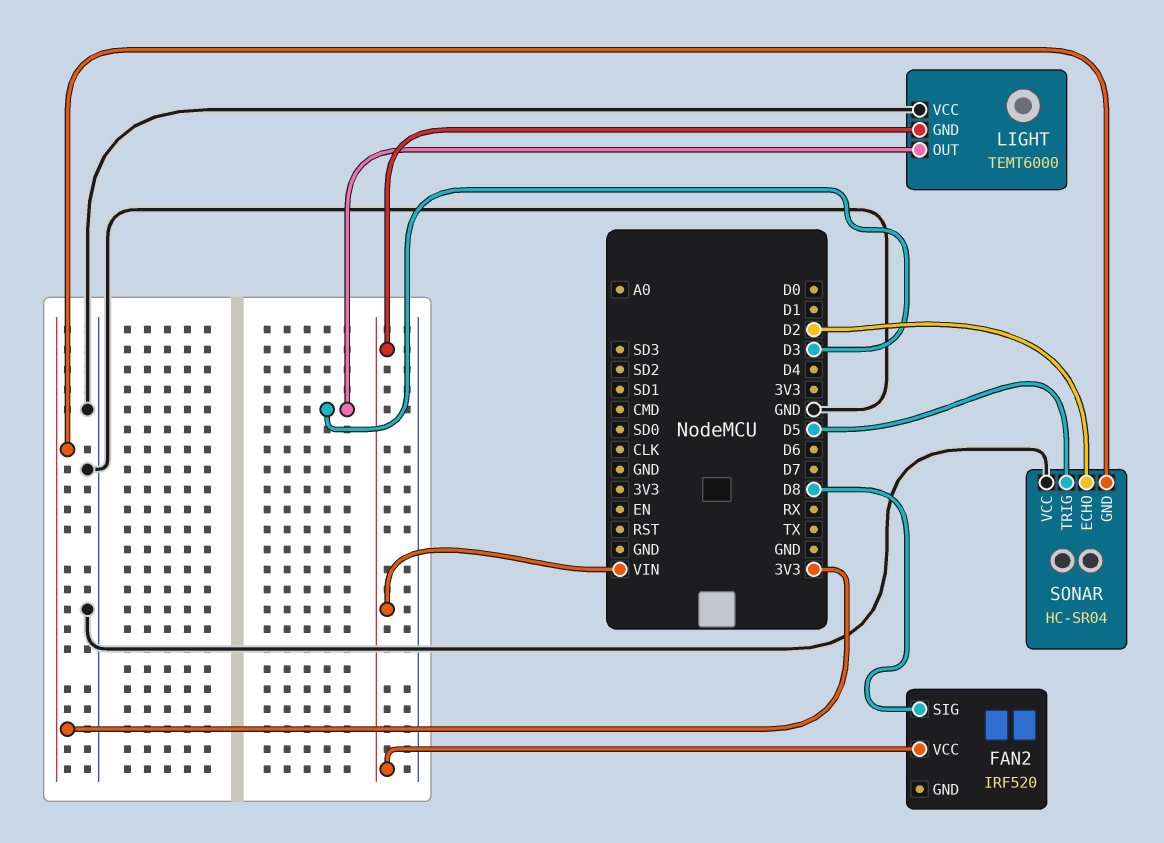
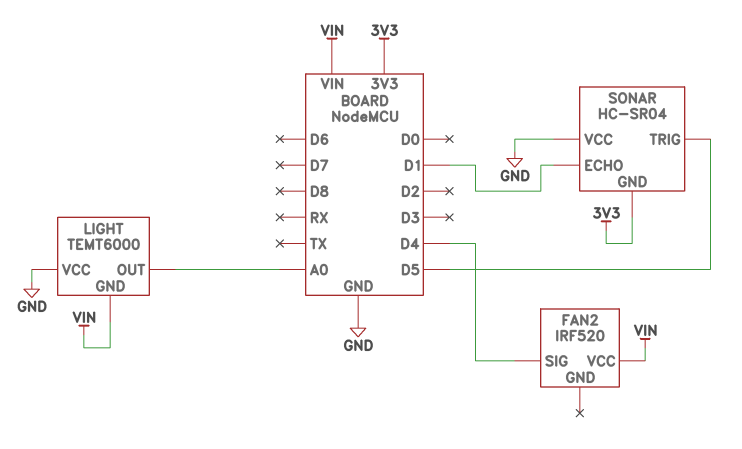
FAN2 pin SIG: D8 -> D4
LIGHT pin OUT: D3 -> A0
SONAR pin ECHO: D2 -> D1

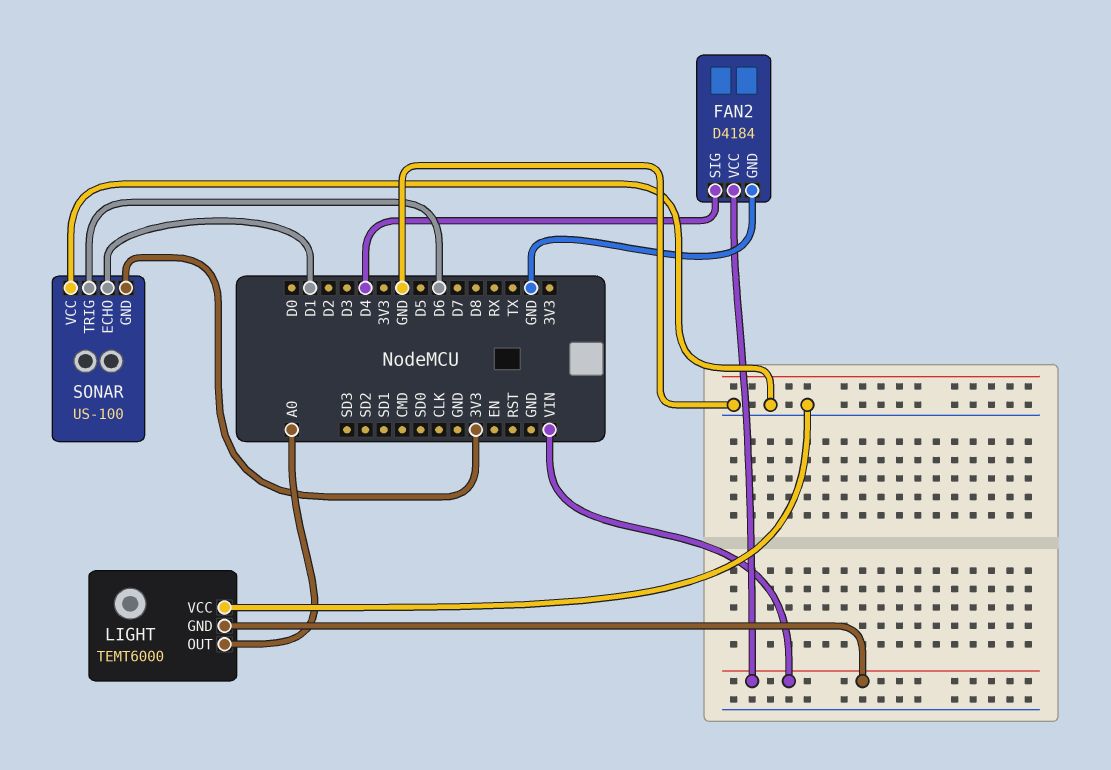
FAN2: IRF520 -> D4184
FAN2 pin GND: none -> GND
SONAR: HC-SR04 -> US-100
SONAR pin TRIG: D5 -> D6

